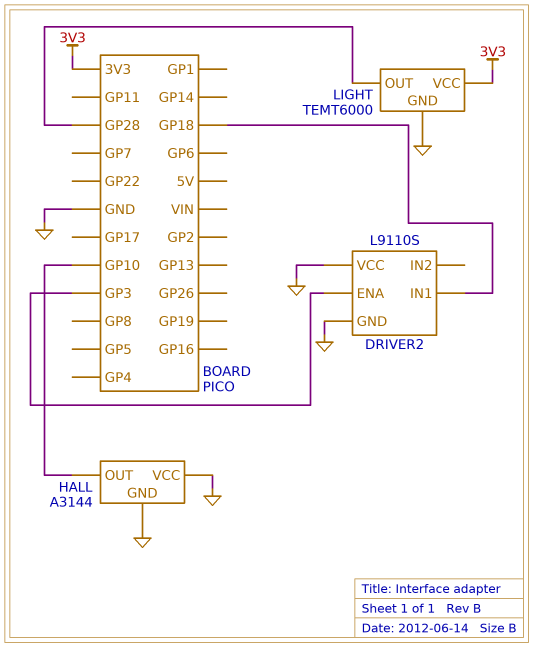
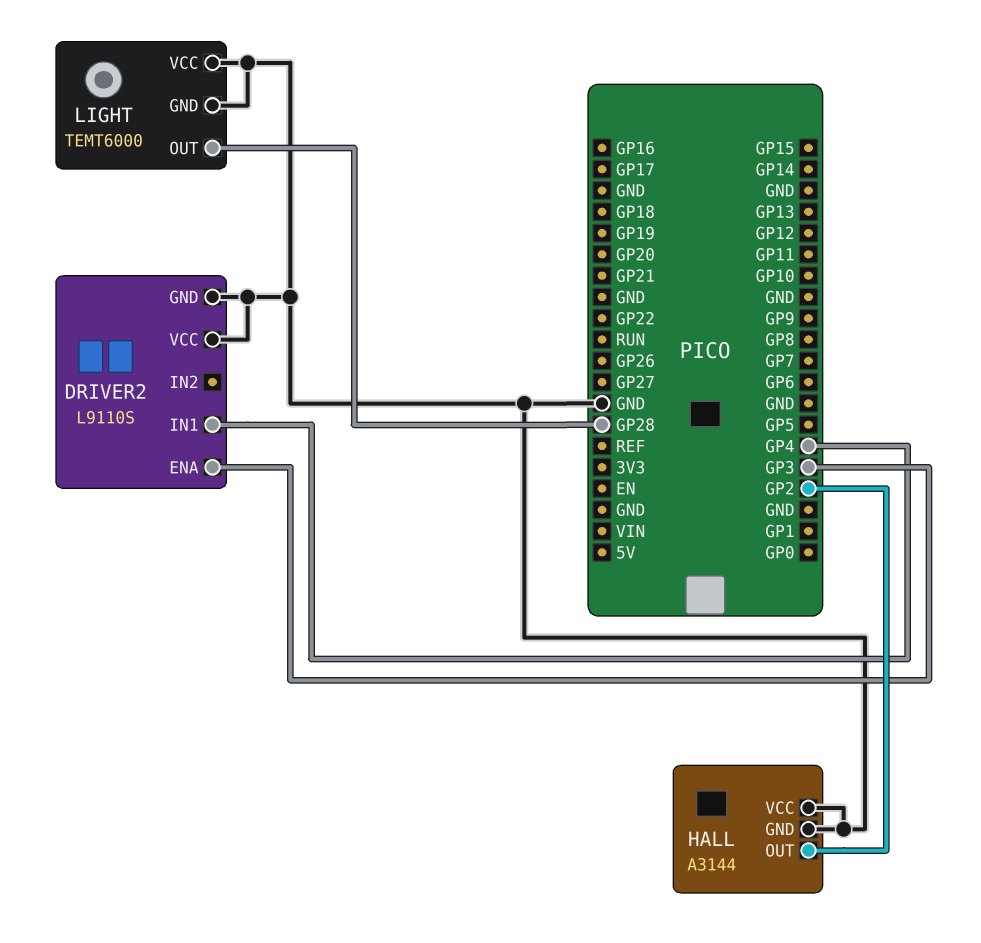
DRIVER2 pin IN1: GP18 -> GP4
HALL pin OUT: GP10 -> GP2
LIGHT pin VCC: 3V3 -> GND

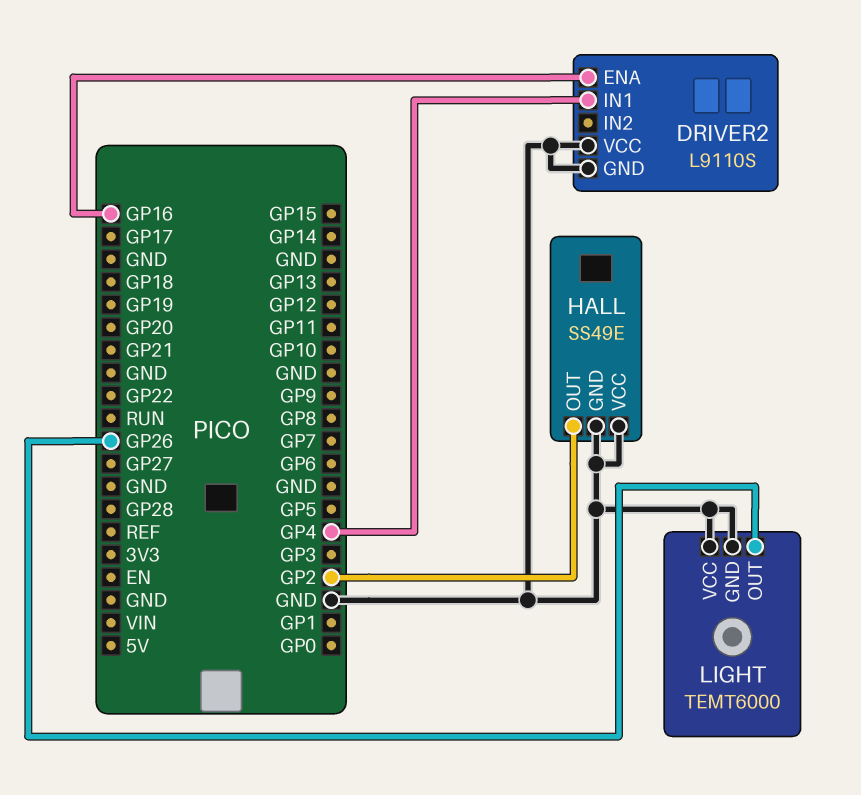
DRIVER2 pin ENA: GP3 -> GP16
HALL: A3144 -> SS49E
LIGHT pin OUT: GP28 -> GP26

